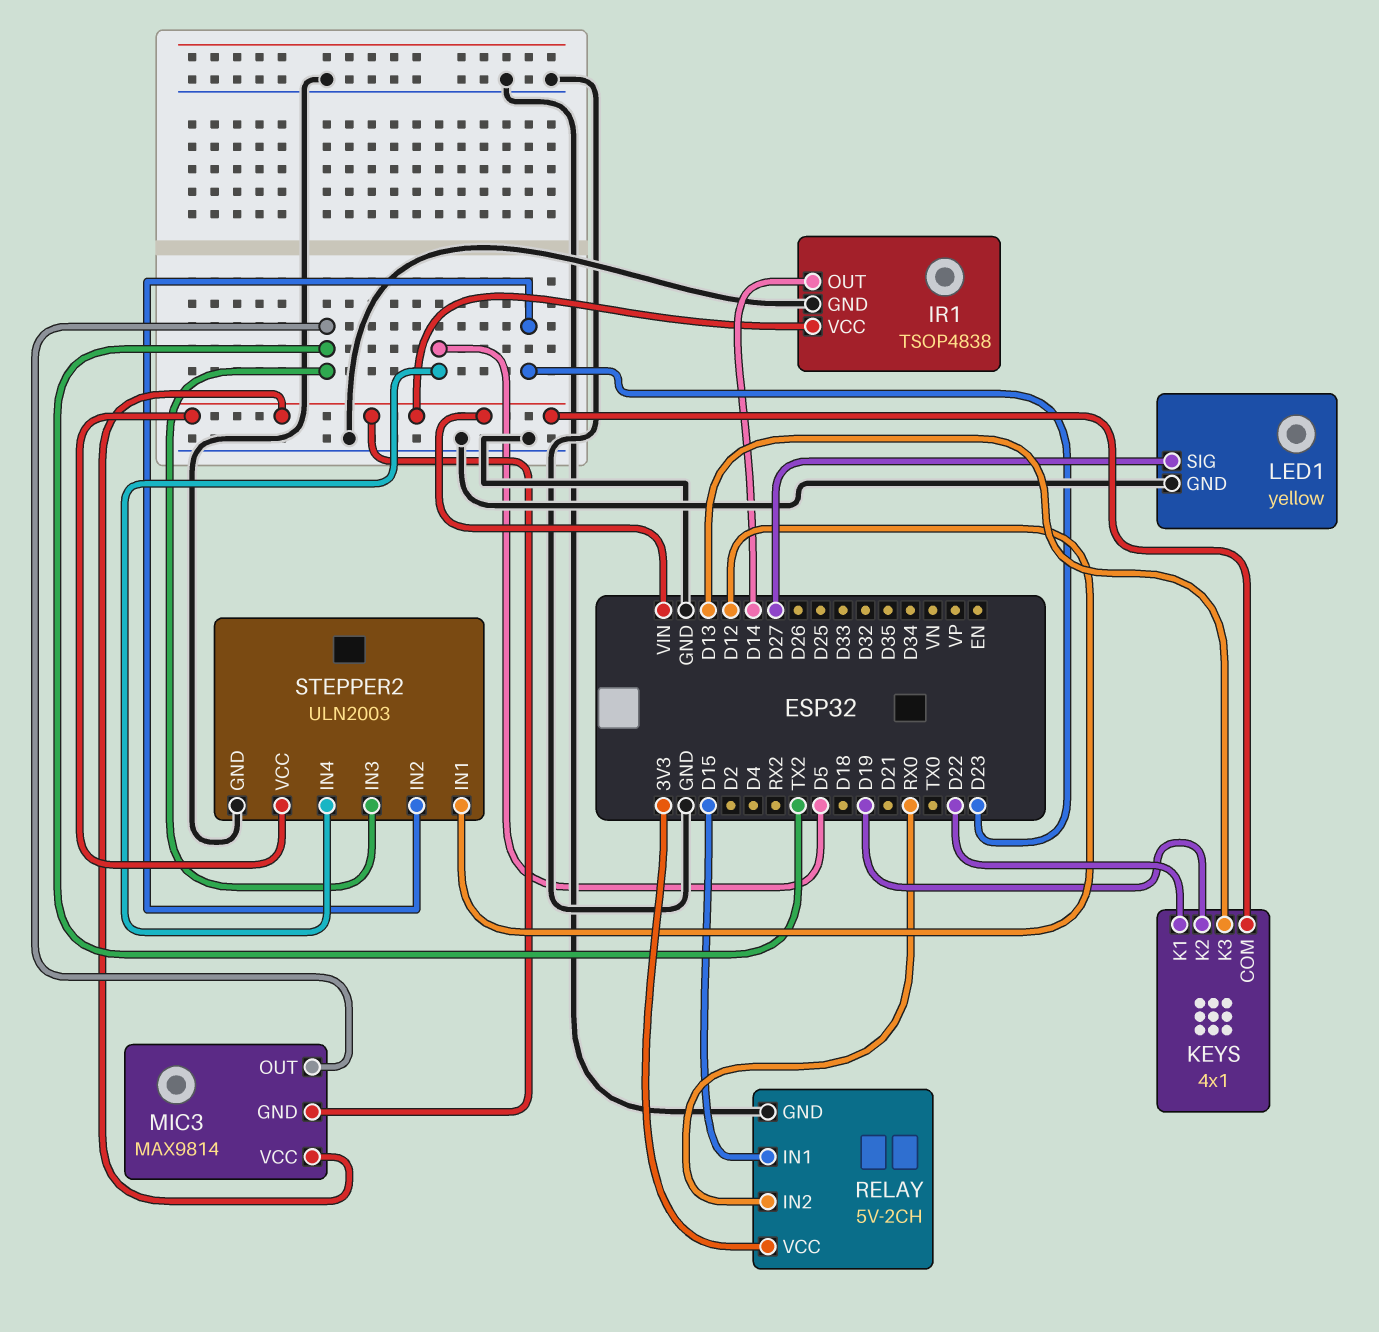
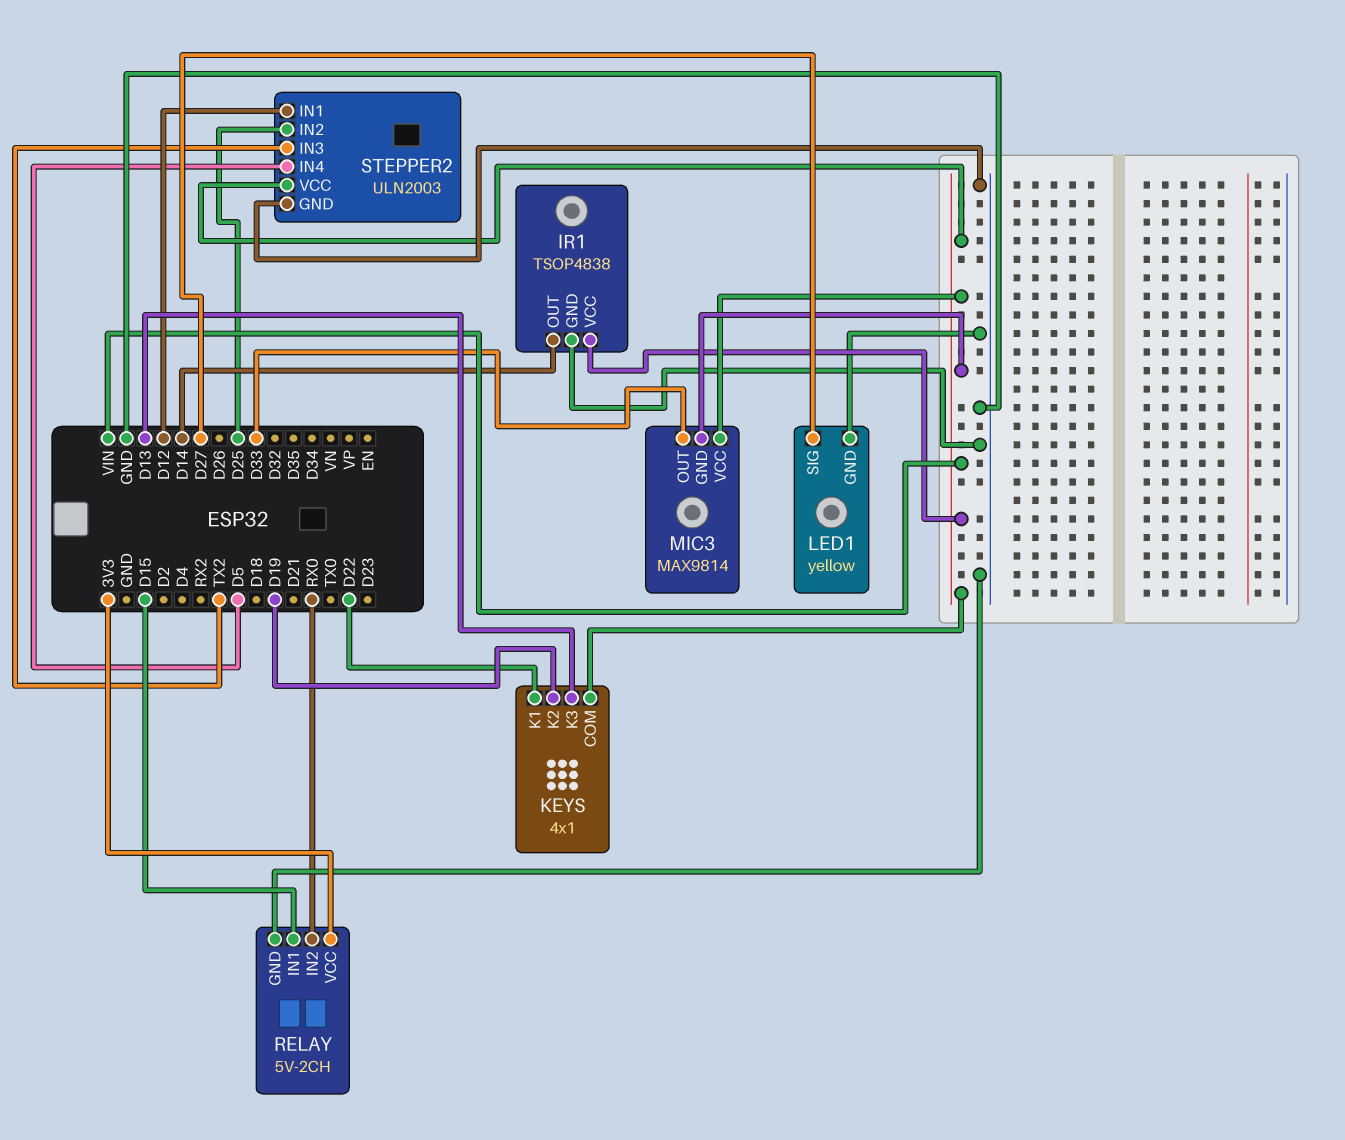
MIC3 pin OUT: TX2 -> D33
STEPPER2 pin IN2: D23 -> D25

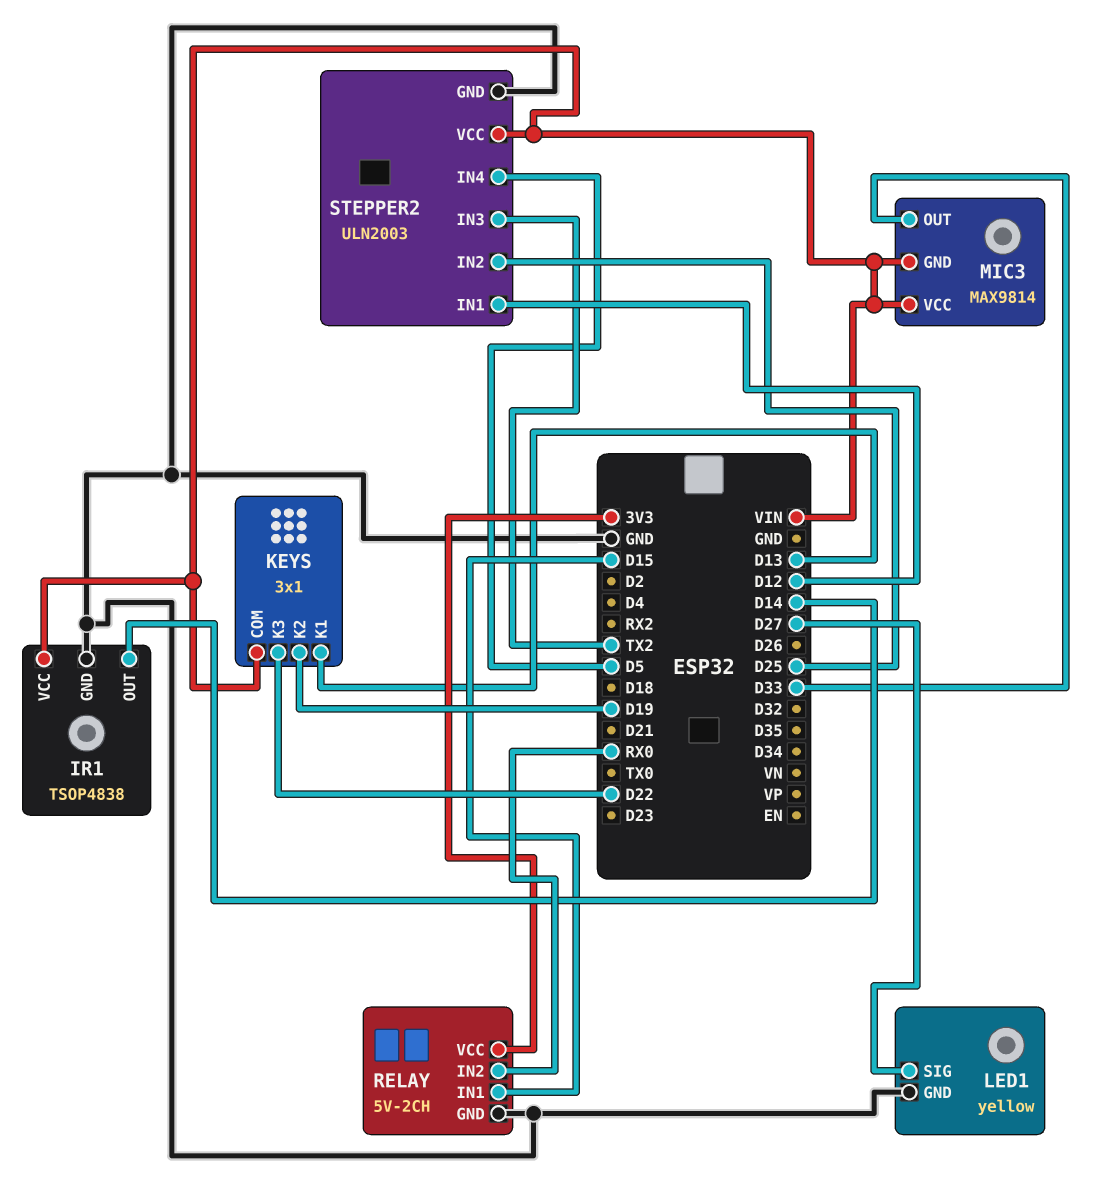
KEYS: 4x1 -> 3x1
KEYS pin K1: D22 -> D13
KEYS pin K3: D13 -> D22

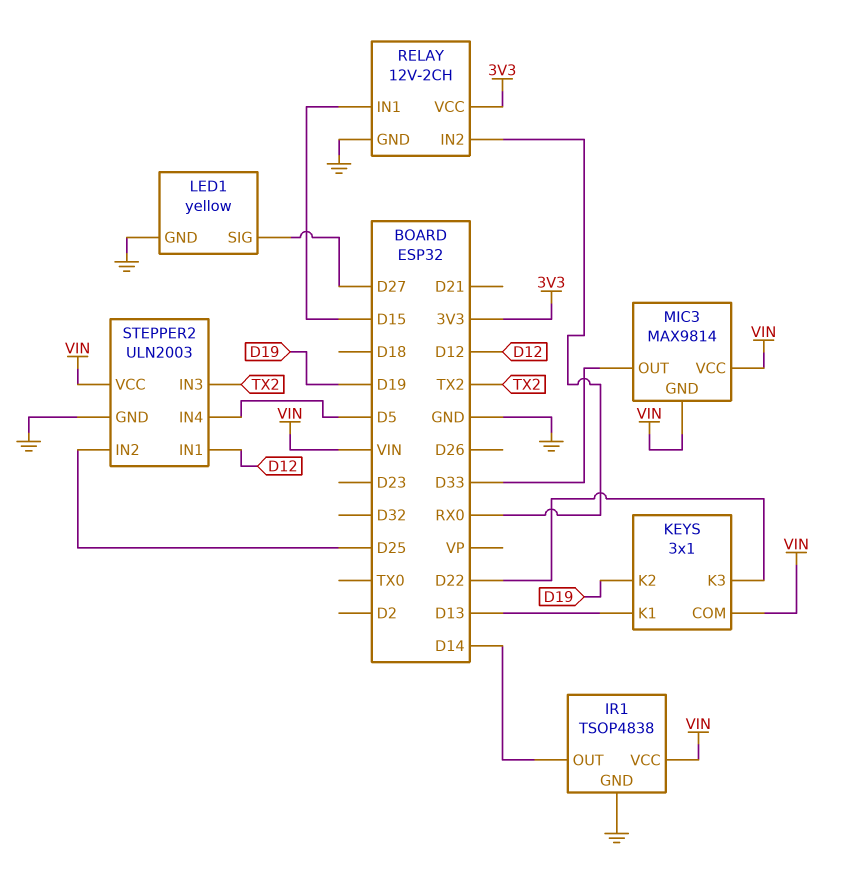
RELAY: 5V-2CH -> 12V-2CH

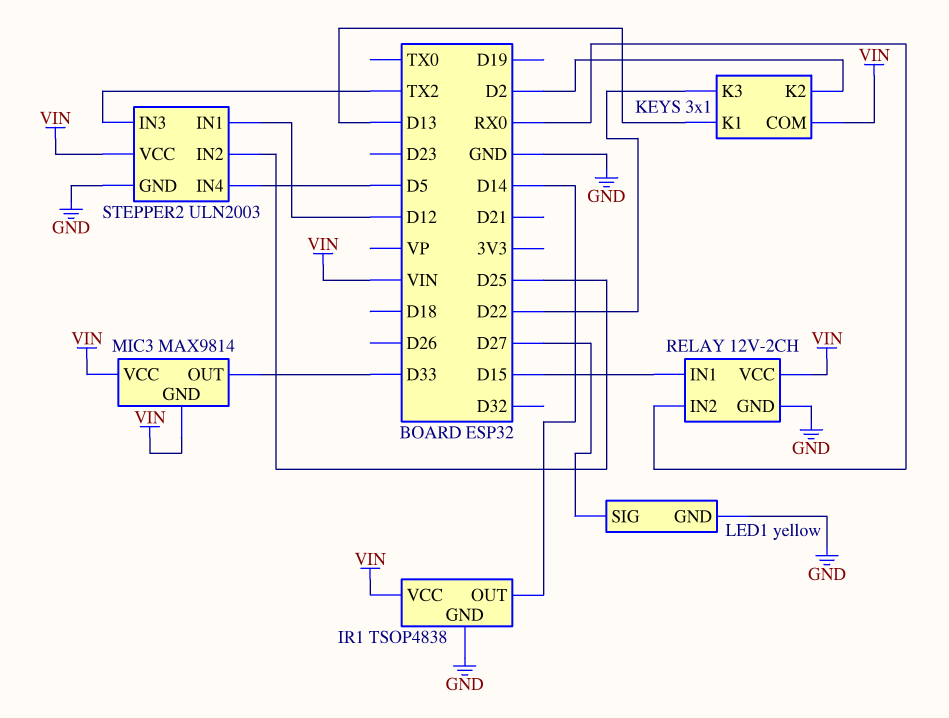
KEYS pin K2: D19 -> D2
RELAY pin VCC: 3V3 -> VIN

